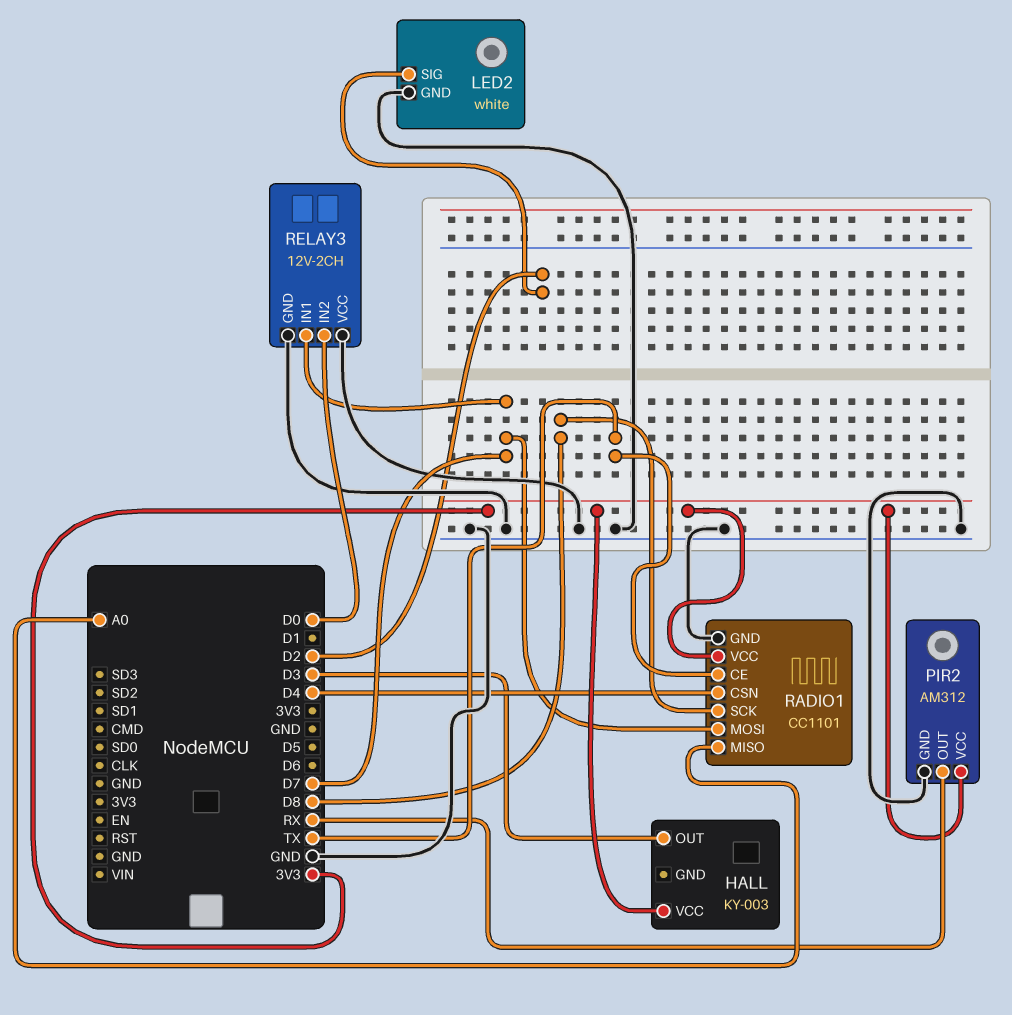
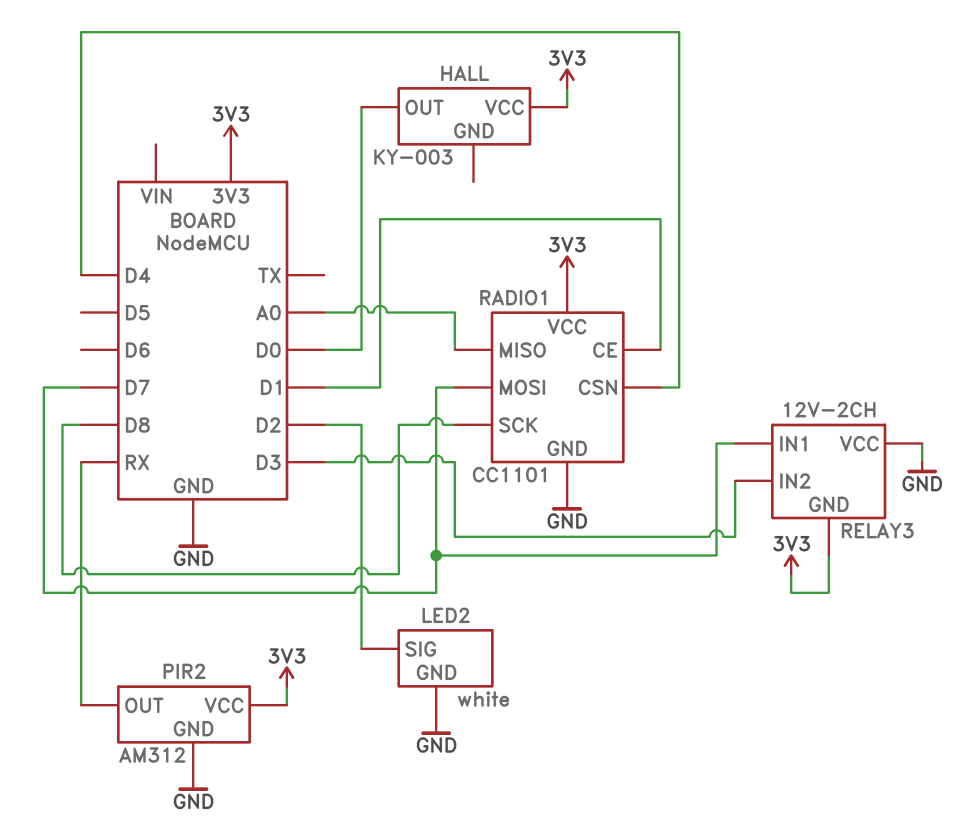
HALL pin OUT: D3 -> D0
RADIO1 pin CE: TX -> D1
RELAY3 pin GND: GND -> 3V3
RELAY3 pin IN2: D0 -> D3

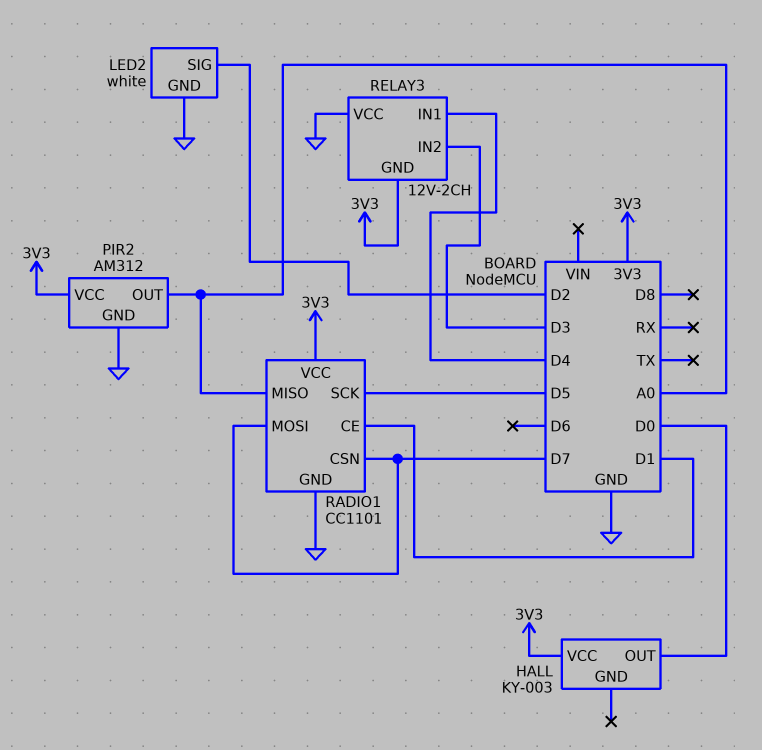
PIR2 pin OUT: RX -> A0
RADIO1 pin CSN: D4 -> D7
RADIO1 pin SCK: D8 -> D5
RELAY3 pin IN1: D7 -> D4

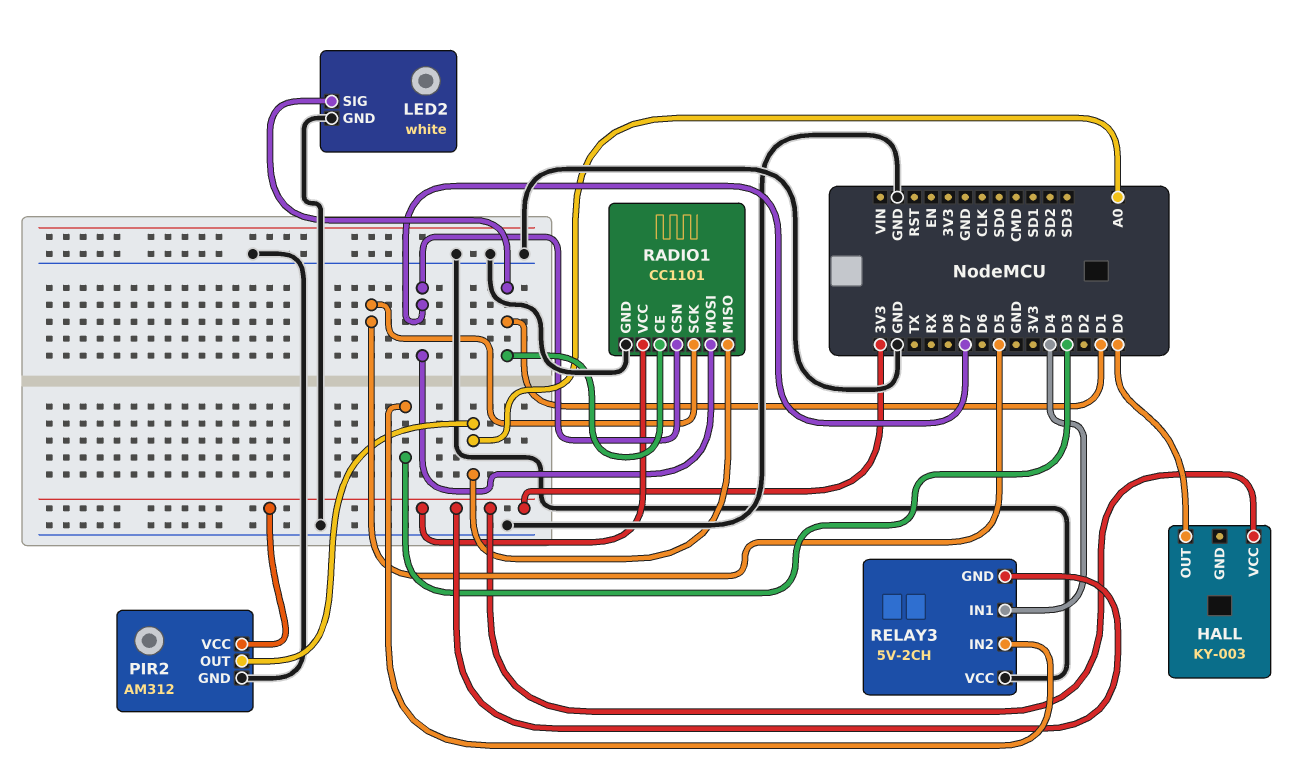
LED2 pin SIG: D2 -> D1
RELAY3: 12V-2CH -> 5V-2CH

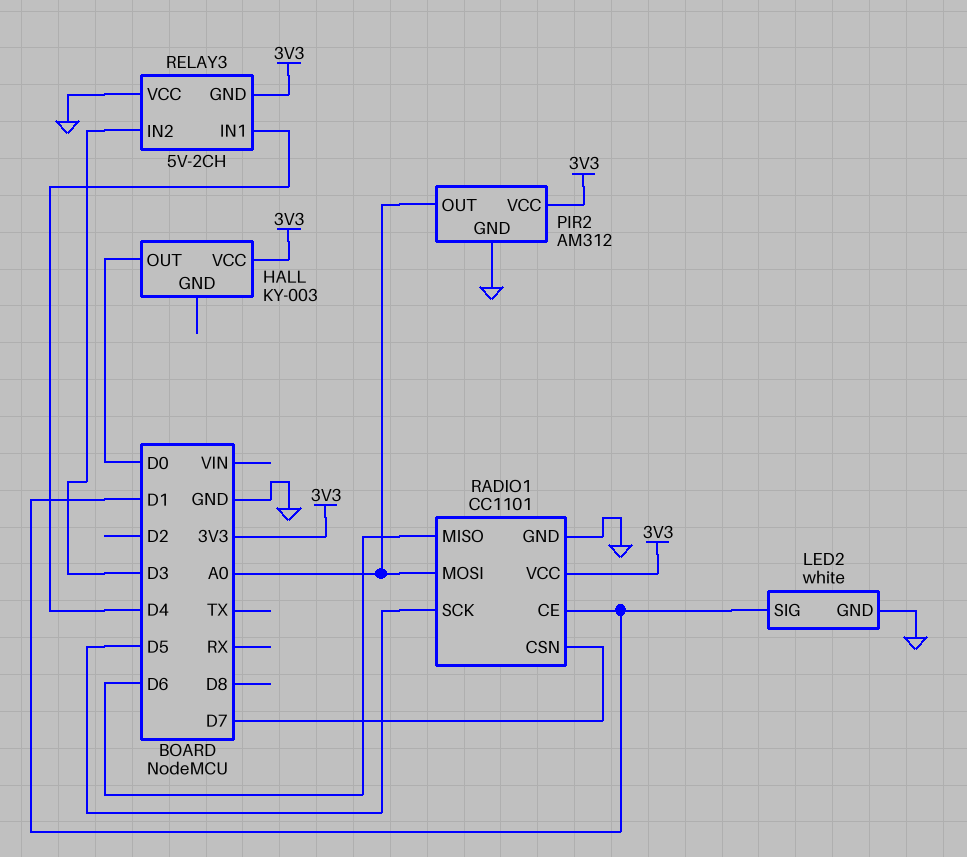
RADIO1 pin MISO: A0 -> D6
RADIO1 pin MOSI: D7 -> A0

